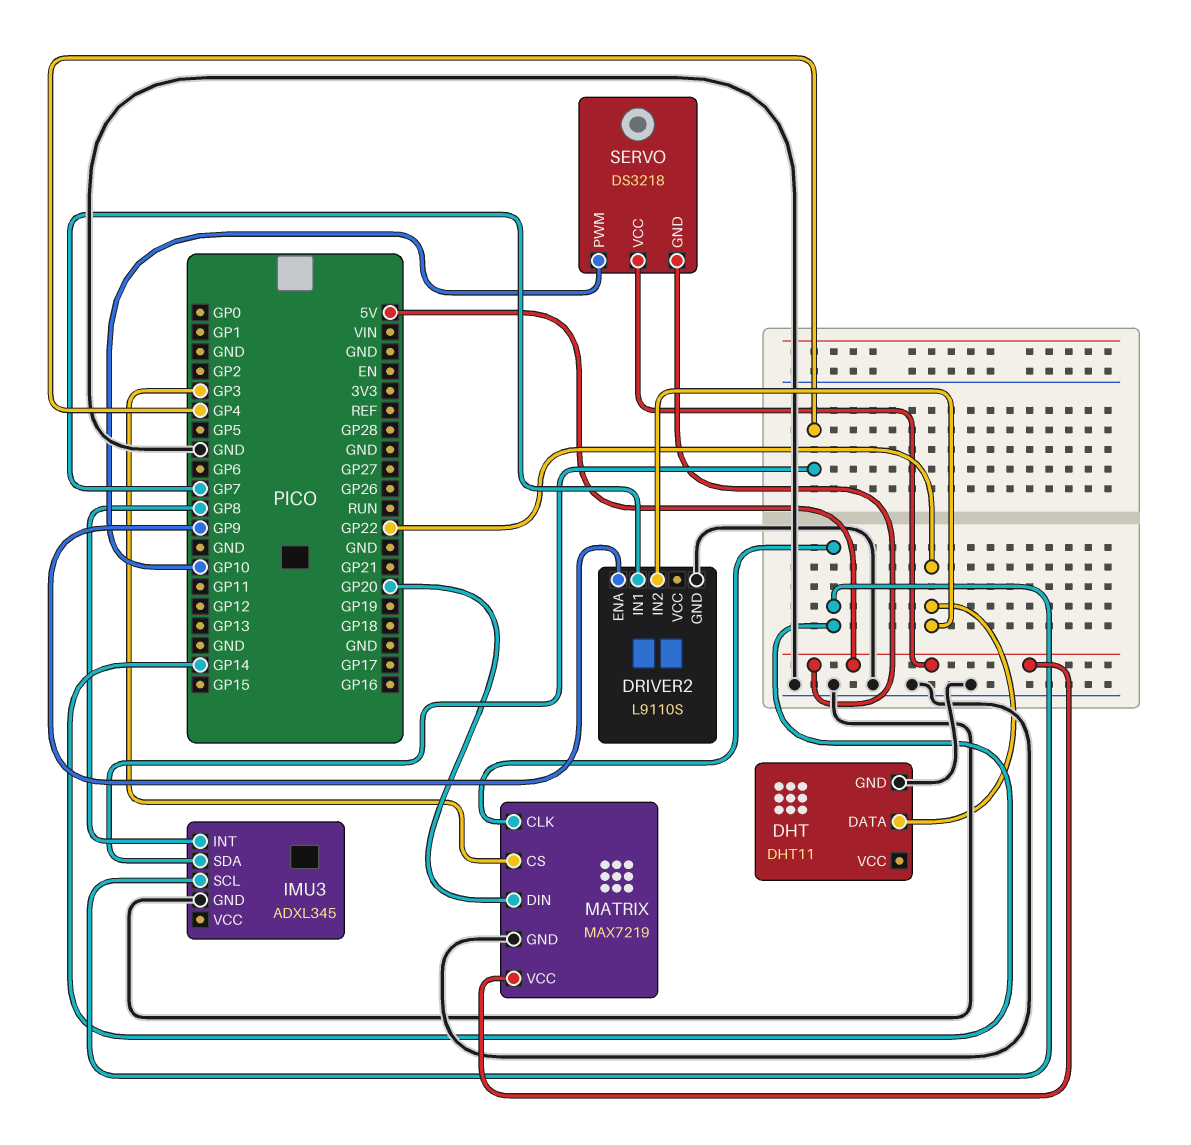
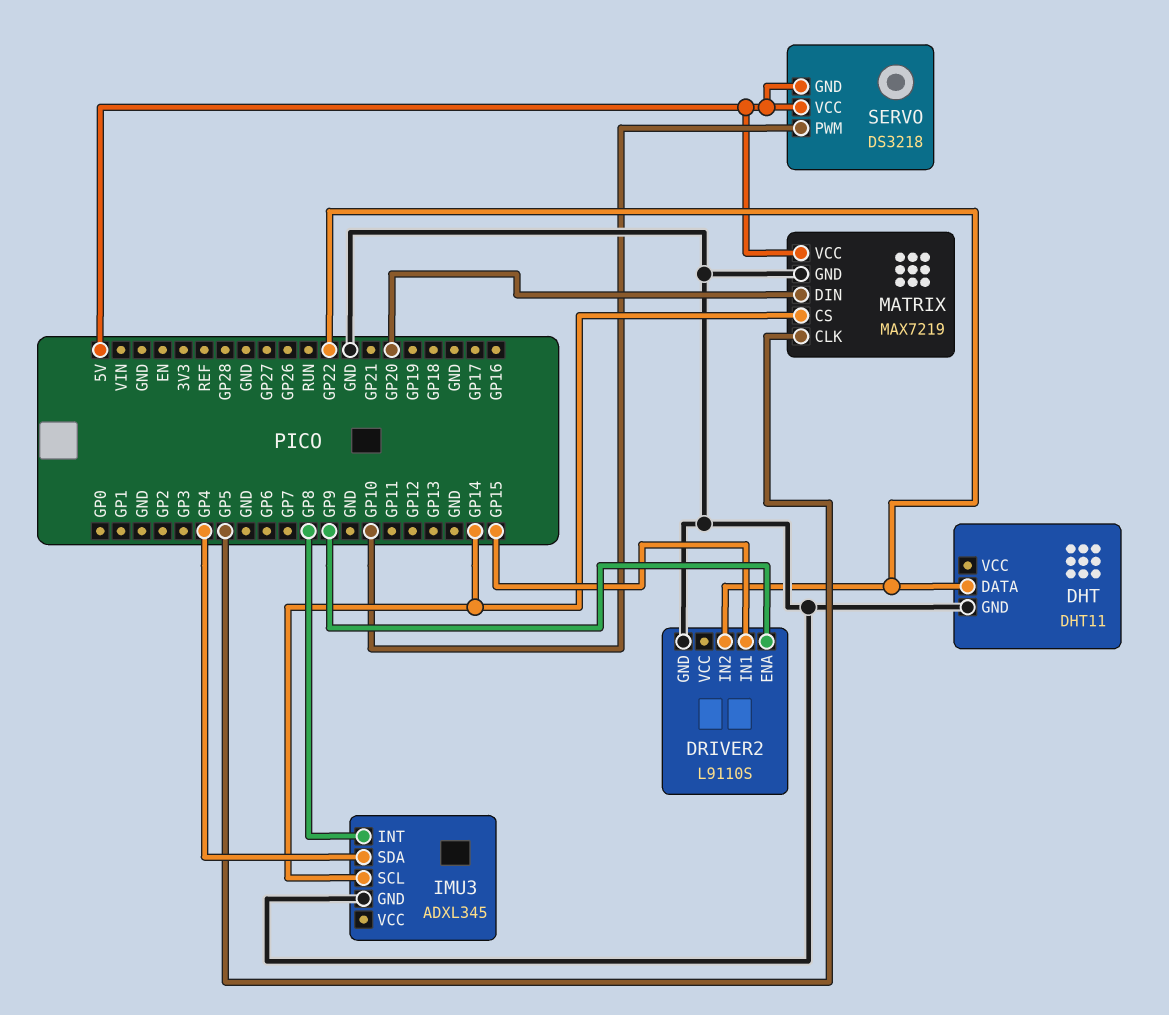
DRIVER2 pin IN1: GP7 -> GP15
MATRIX pin CLK: GP14 -> GP5
MATRIX pin CS: GP3 -> GP14

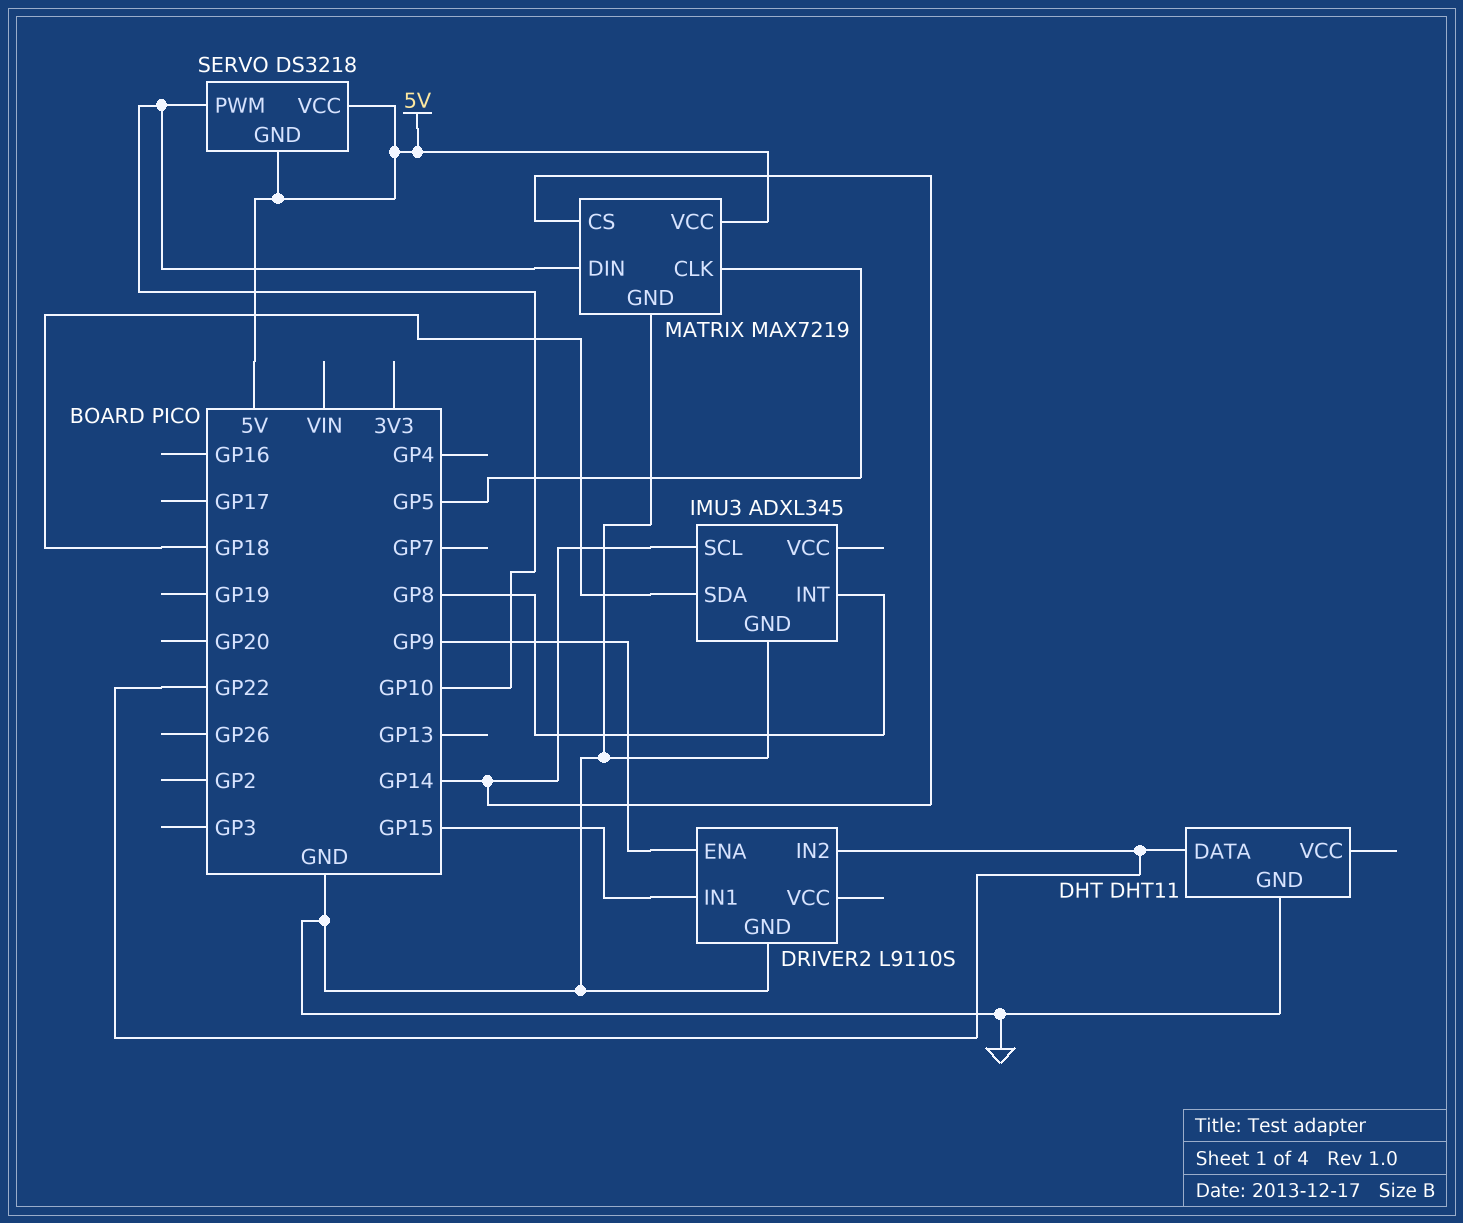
IMU3 pin SDA: GP4 -> GP18
MATRIX pin DIN: GP20 -> GP10

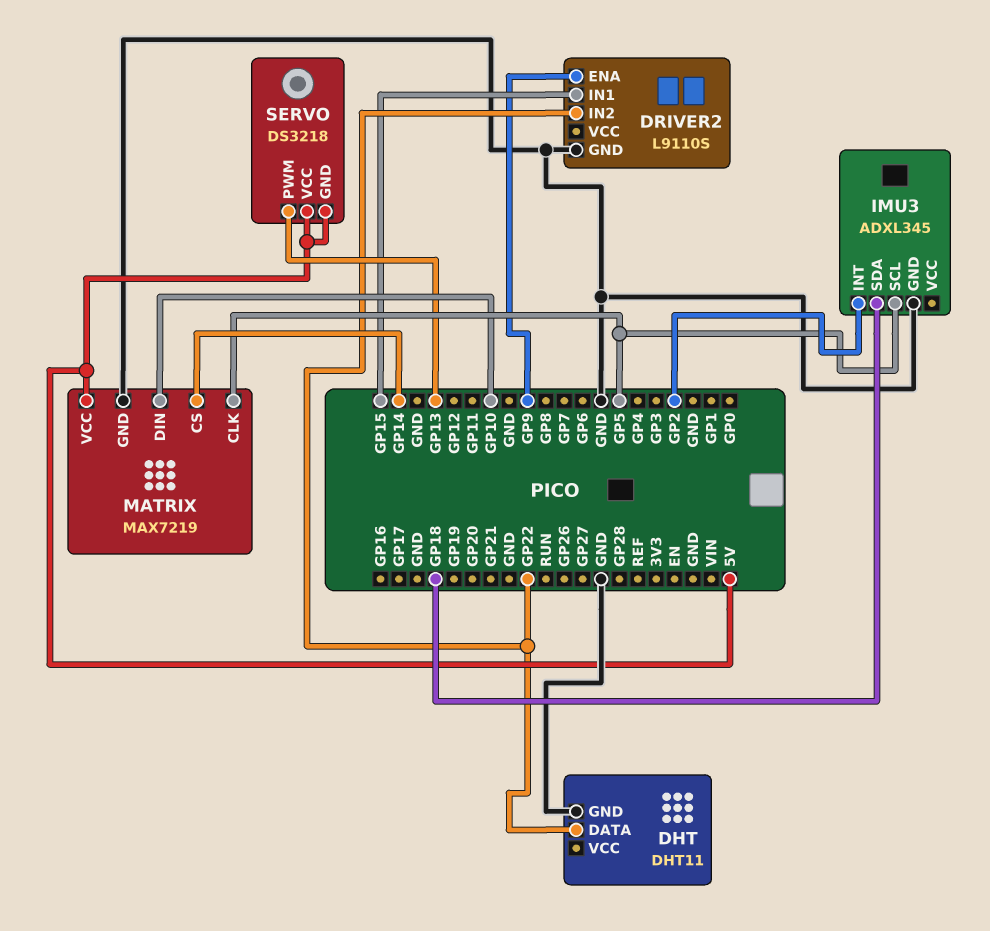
IMU3 pin INT: GP8 -> GP2
IMU3 pin SCL: GP14 -> GP5
SERVO pin PWM: GP10 -> GP13

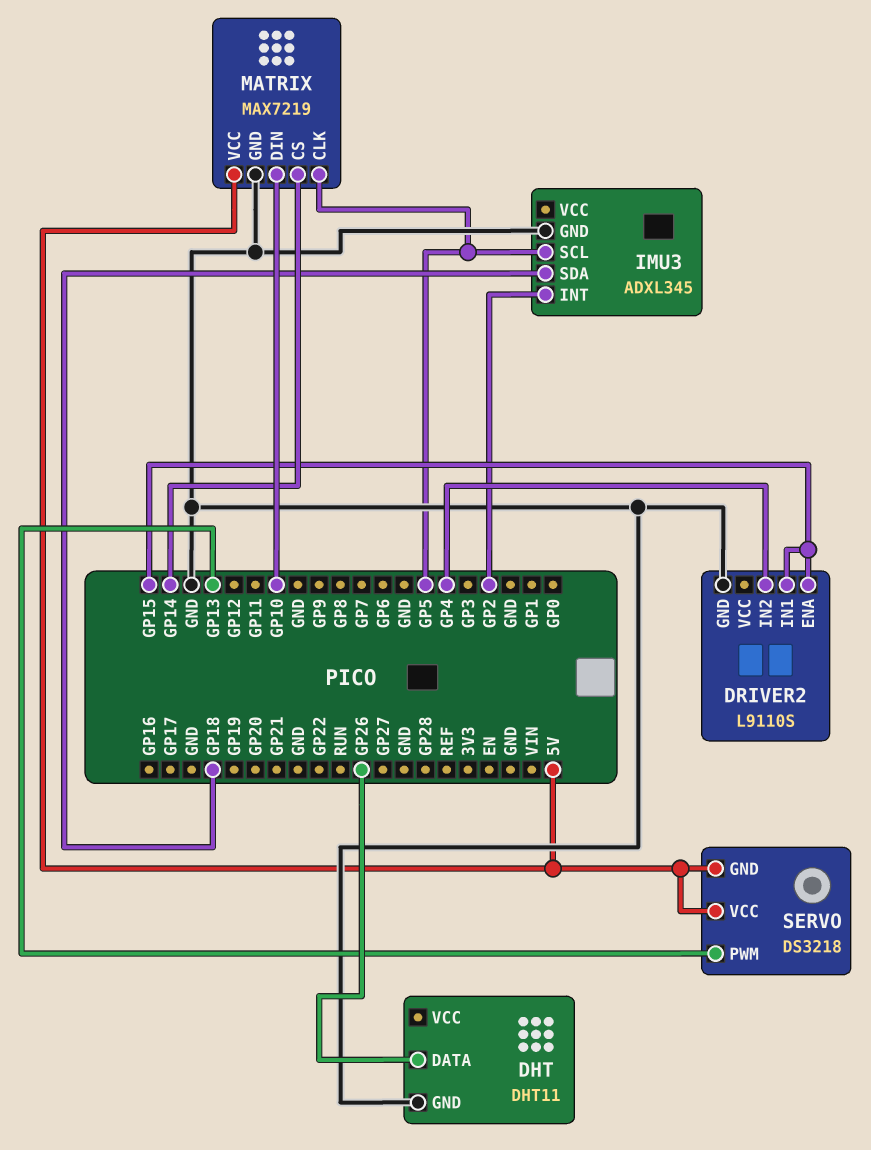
DHT pin DATA: GP22 -> GP26
DRIVER2 pin ENA: GP9 -> GP15
DRIVER2 pin IN2: GP22 -> GP4

